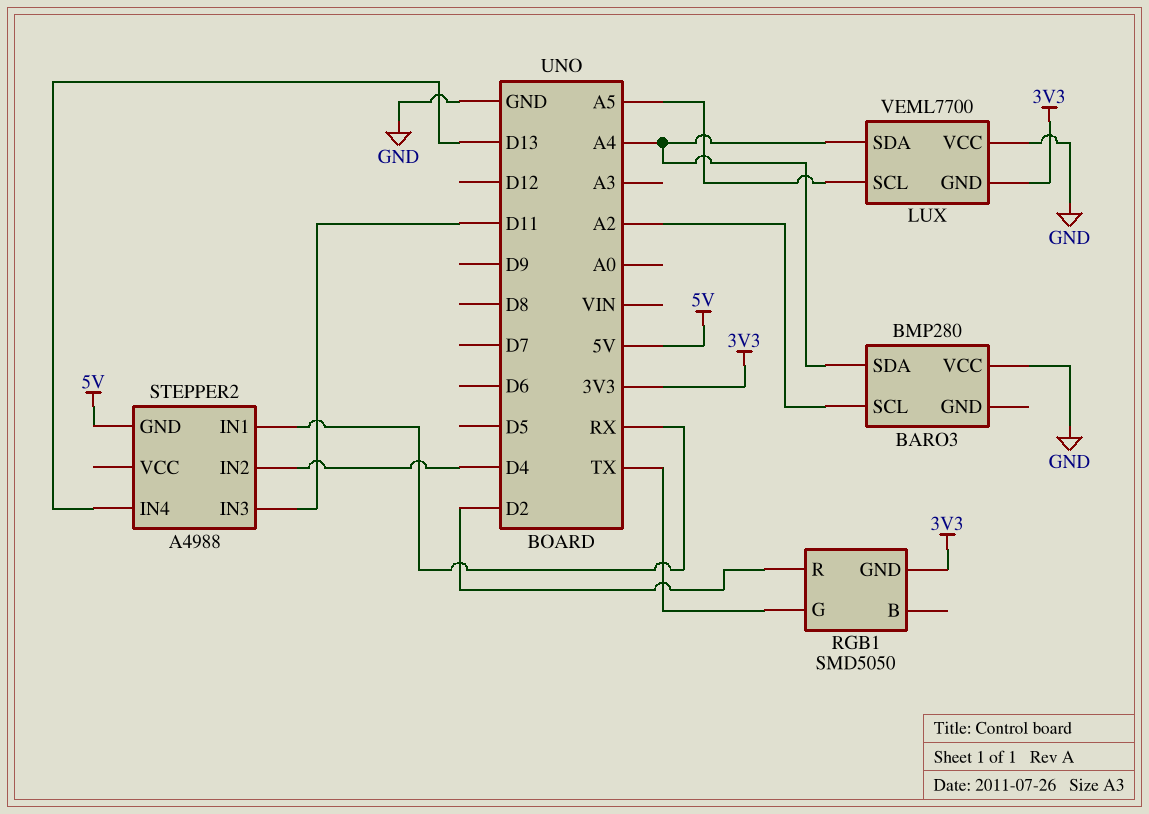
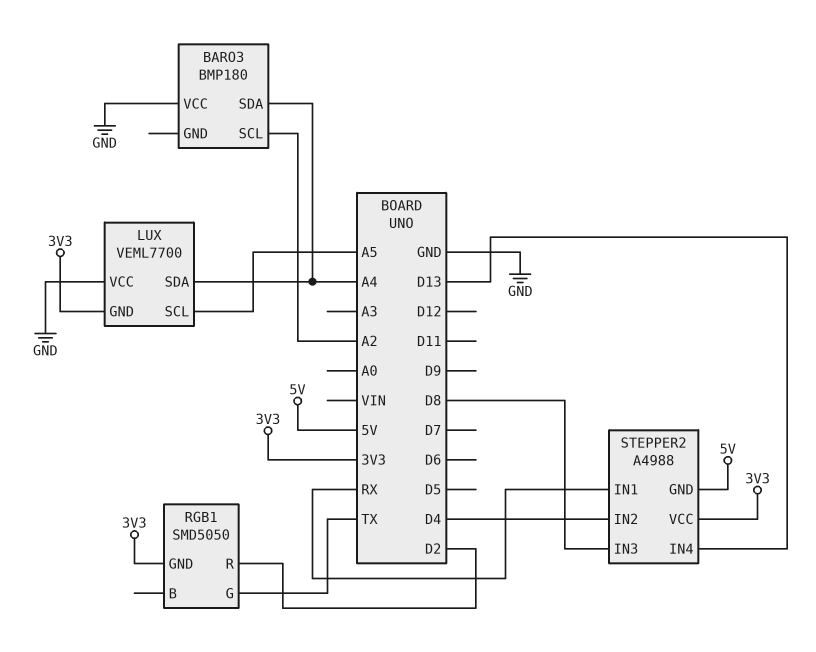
BARO3: BMP280 -> BMP180
STEPPER2 pin IN3: D11 -> D8
STEPPER2 pin VCC: none -> 3V3

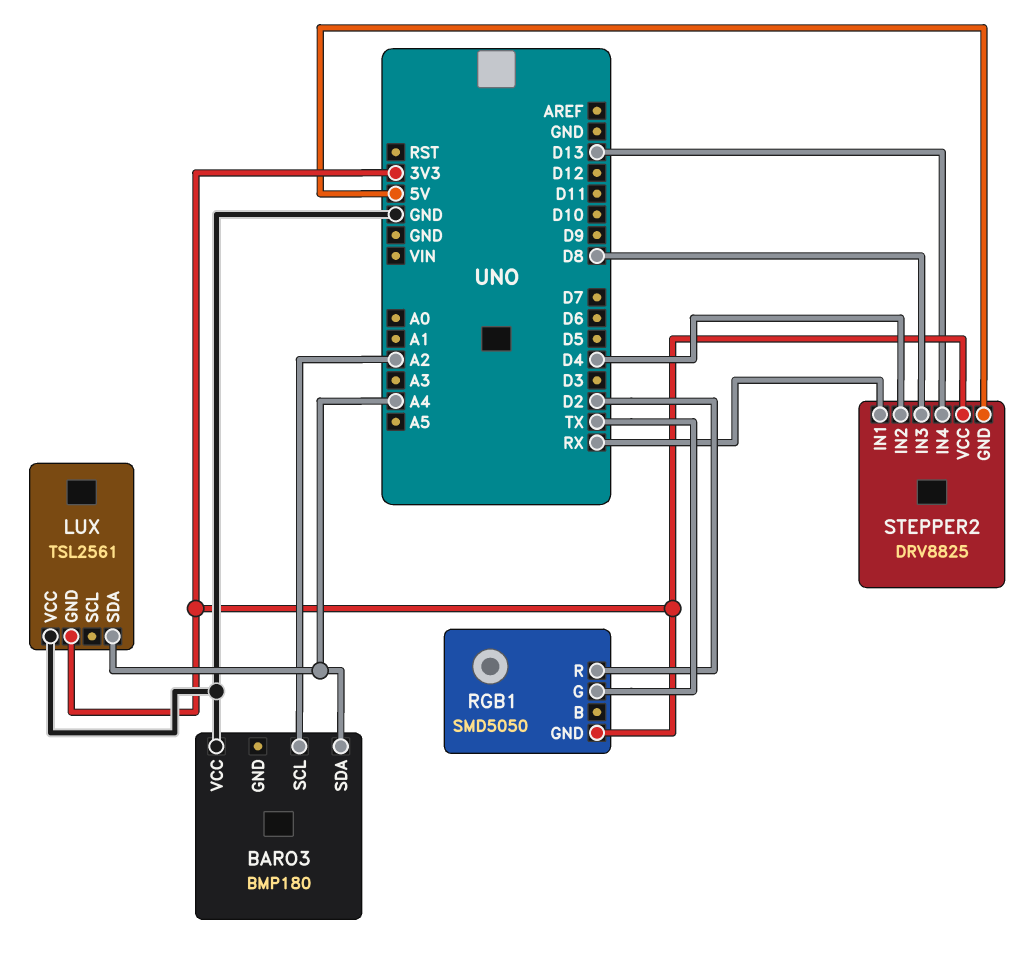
LUX: VEML7700 -> TSL2561
LUX pin SCL: A5 -> none
STEPPER2: A4988 -> DRV8825

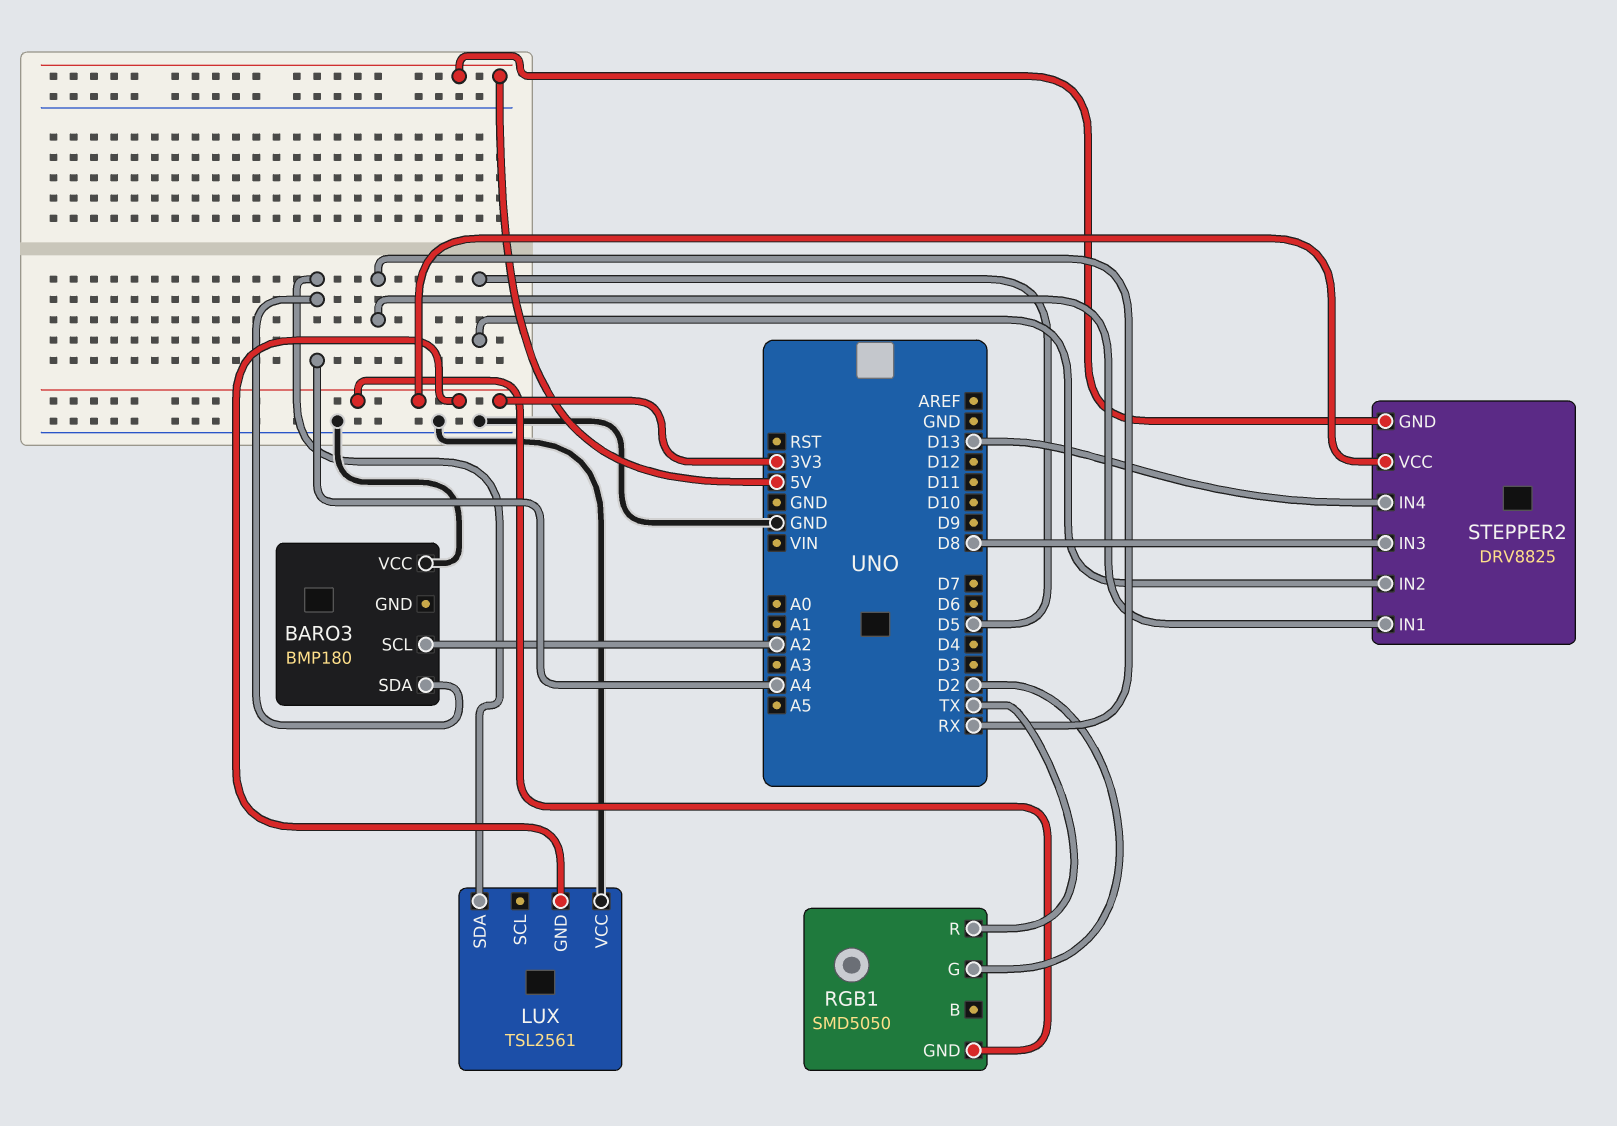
RGB1 pin G: TX -> D2
RGB1 pin R: D2 -> TX
STEPPER2 pin IN2: D4 -> D5

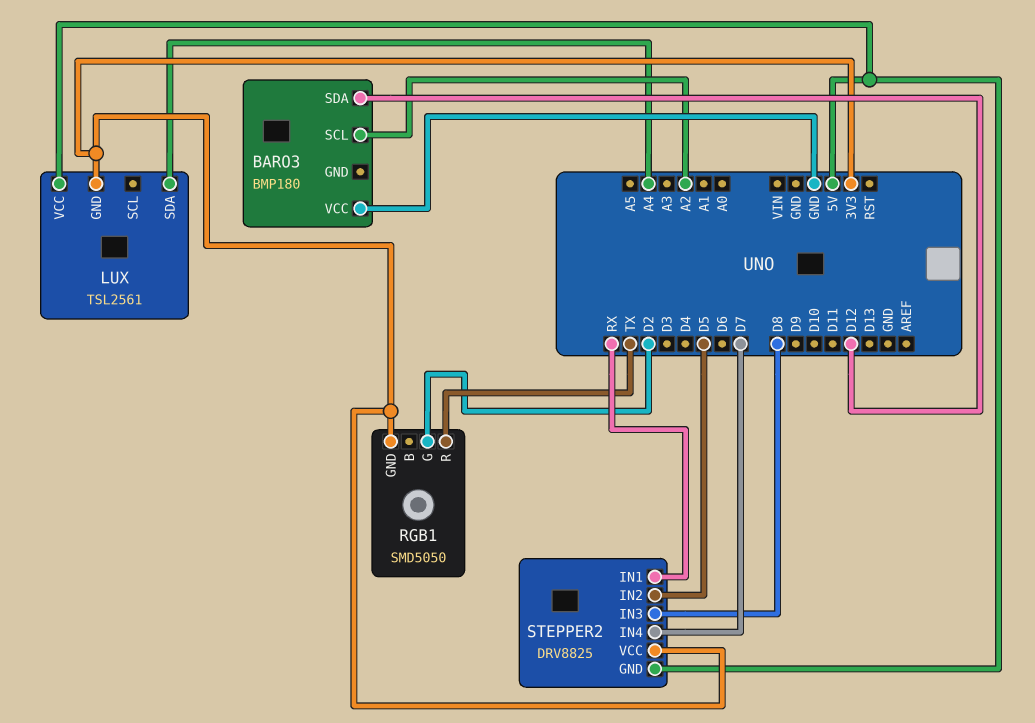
BARO3 pin SDA: A4 -> D12
LUX pin VCC: GND -> 5V
STEPPER2 pin IN4: D13 -> D7

